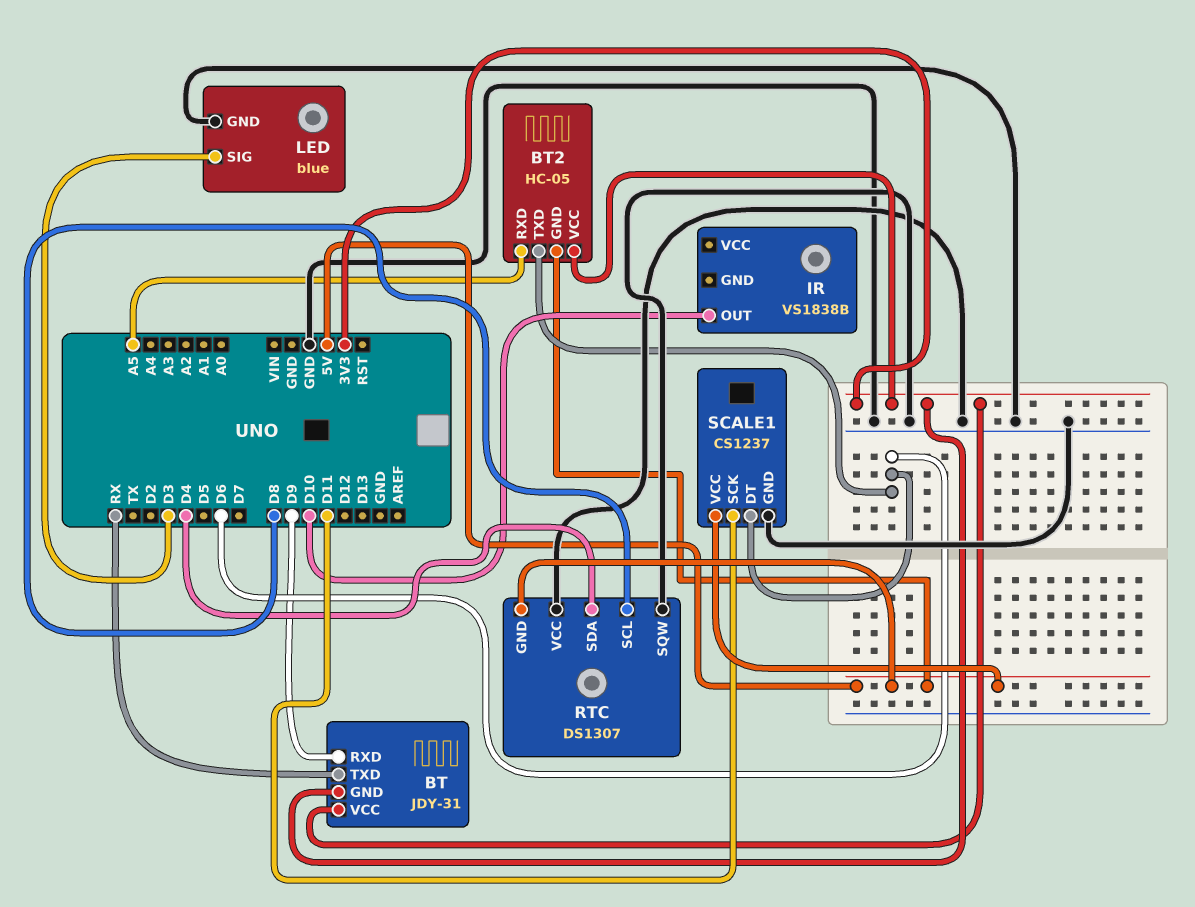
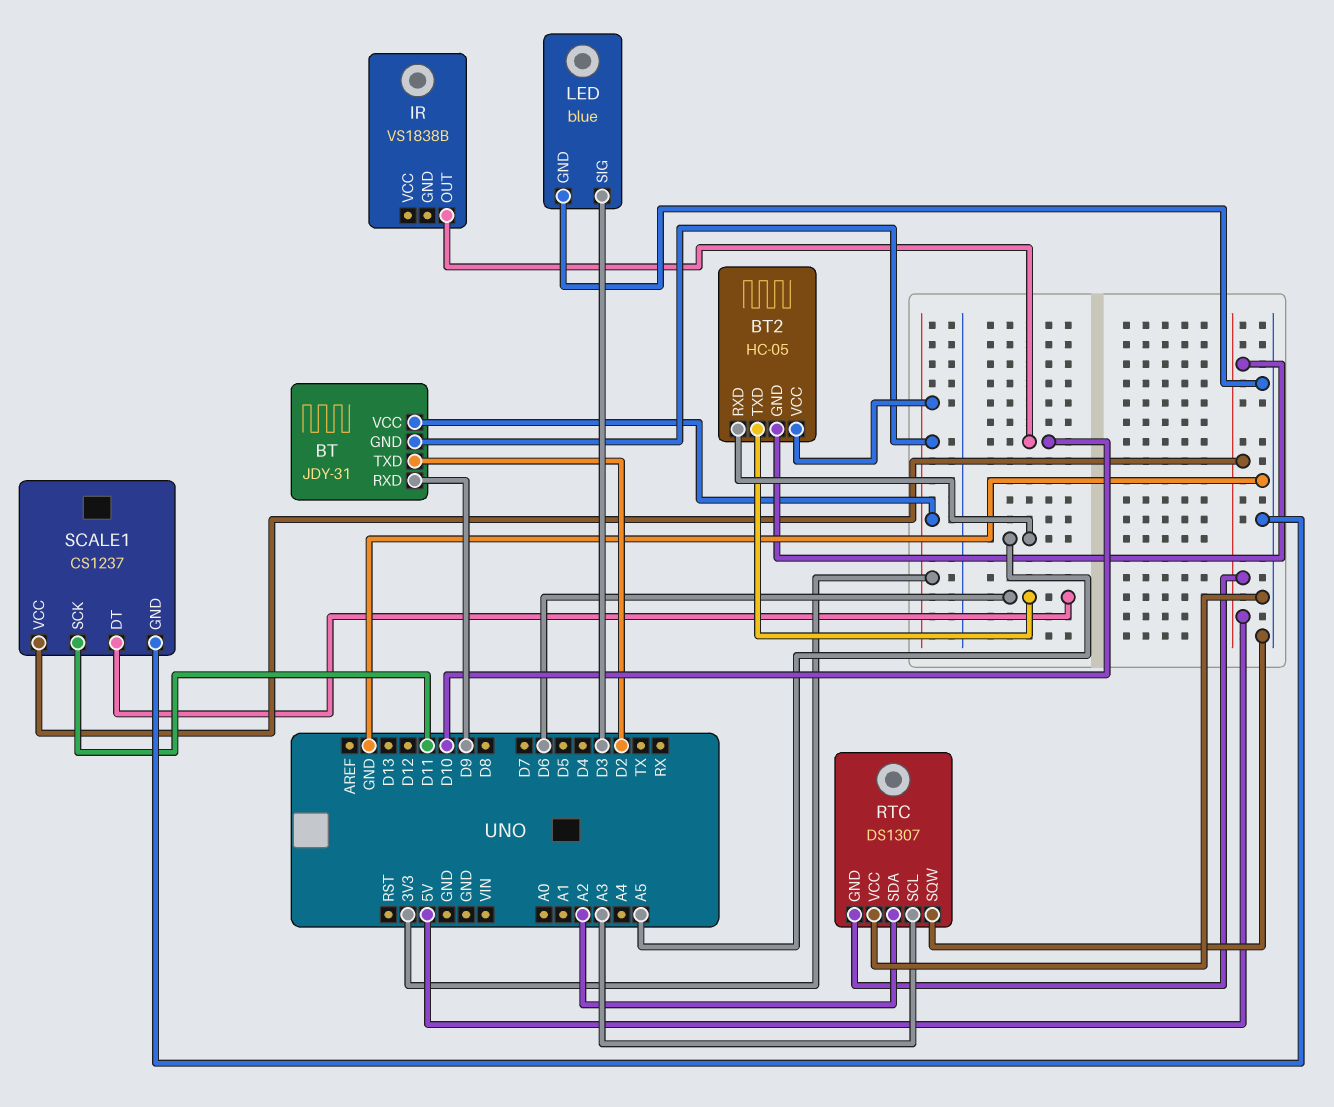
BT pin TXD: RX -> D2
RTC pin SCL: D8 -> A3
RTC pin SDA: D4 -> A2

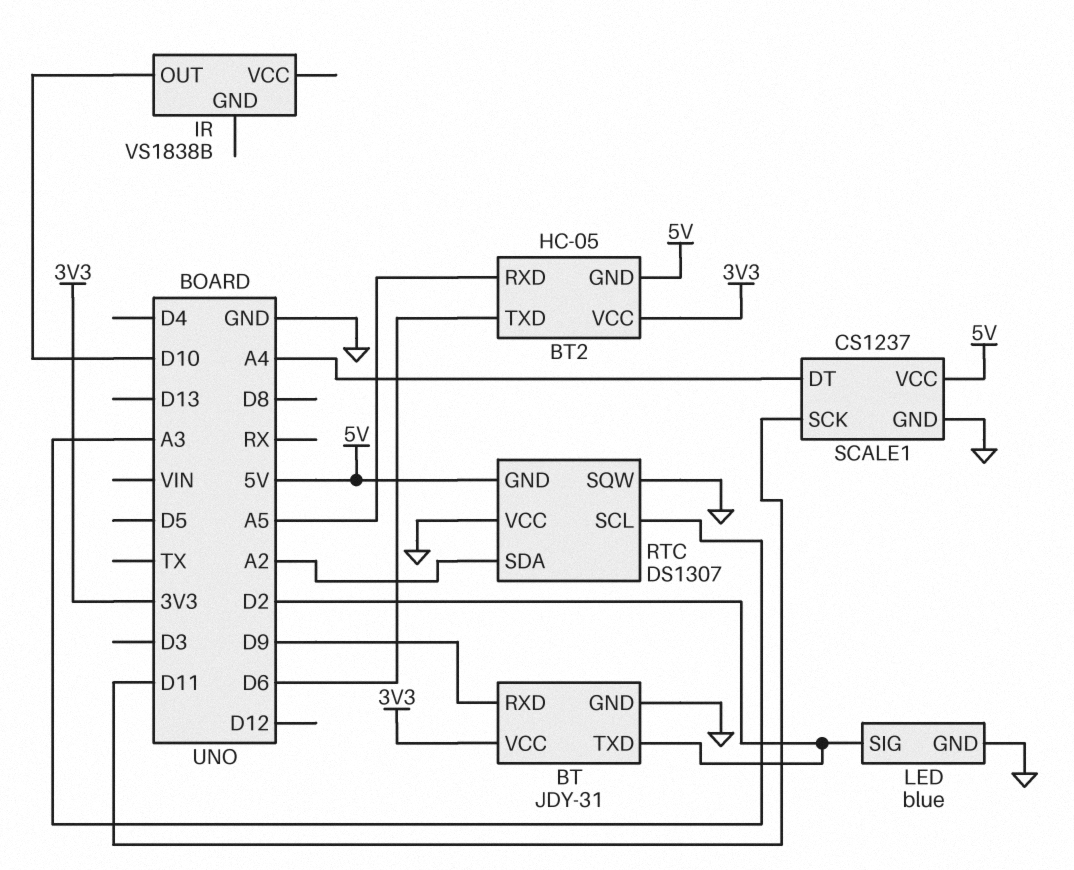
BT pin GND: 3V3 -> GND
LED pin SIG: D3 -> D2
SCALE1 pin DT: D6 -> A4

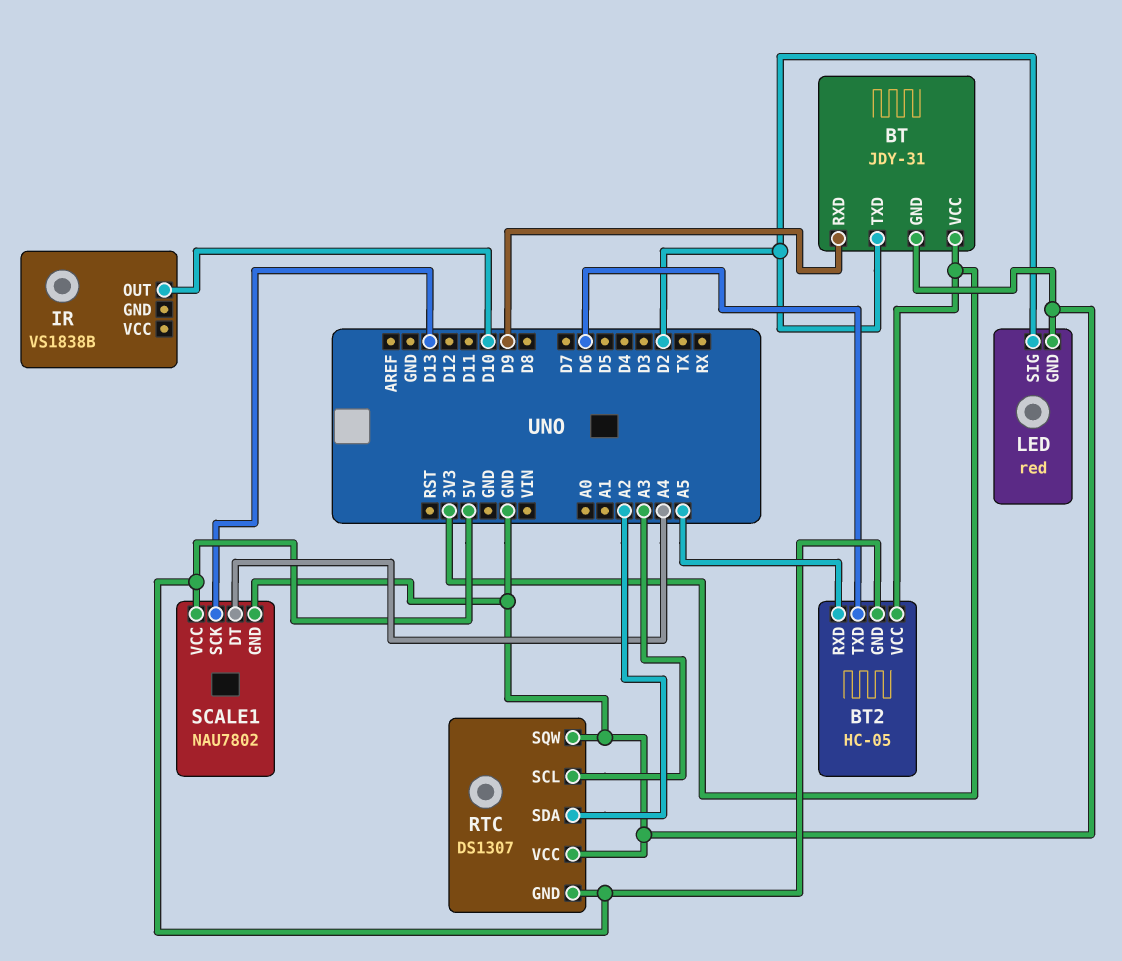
LED: blue -> red
SCALE1: CS1237 -> NAU7802
SCALE1 pin SCK: D11 -> D13

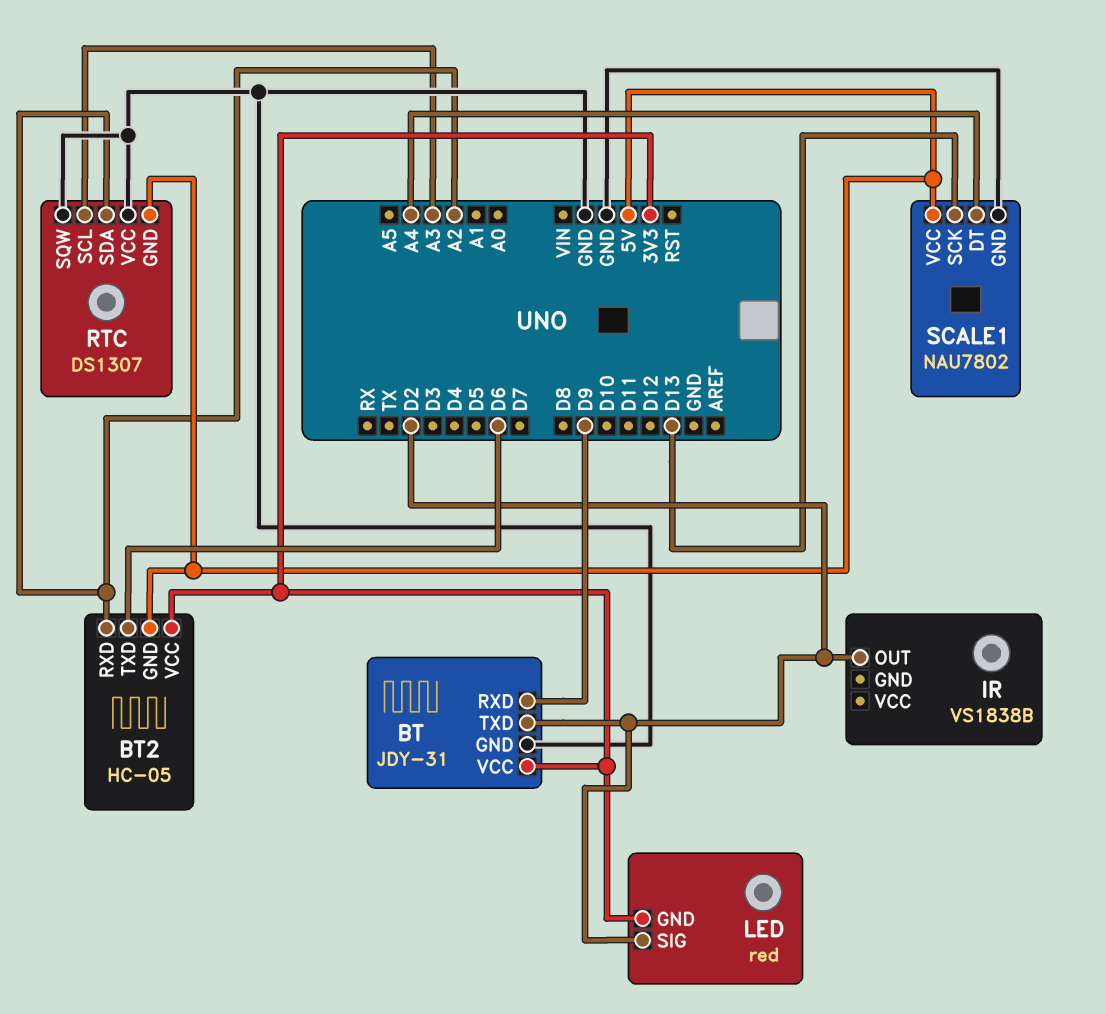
BT2 pin RXD: A5 -> A2
IR pin OUT: D10 -> D2
LED pin GND: GND -> 3V3

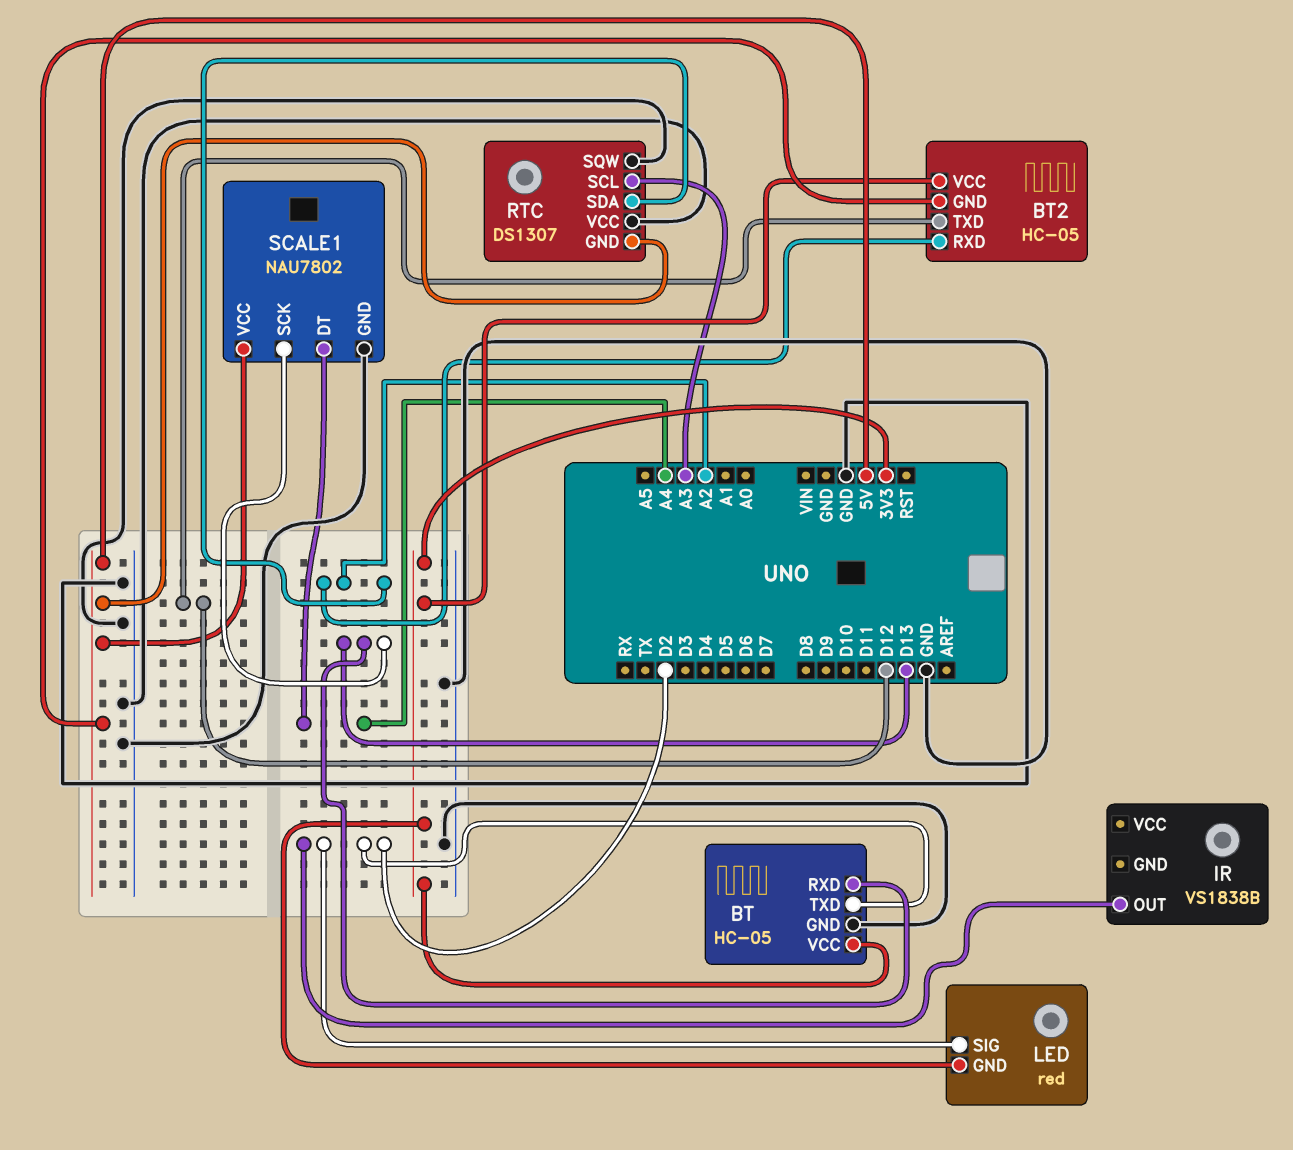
BT: JDY-31 -> HC-05
BT pin RXD: D9 -> D13
BT2 pin TXD: D6 -> D12

